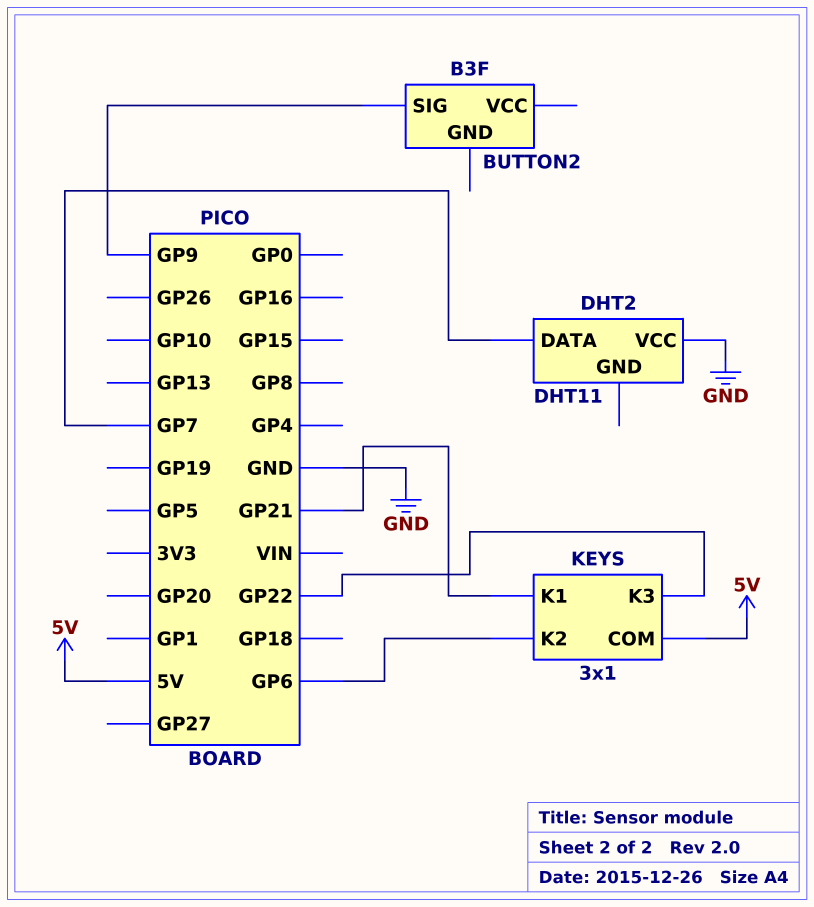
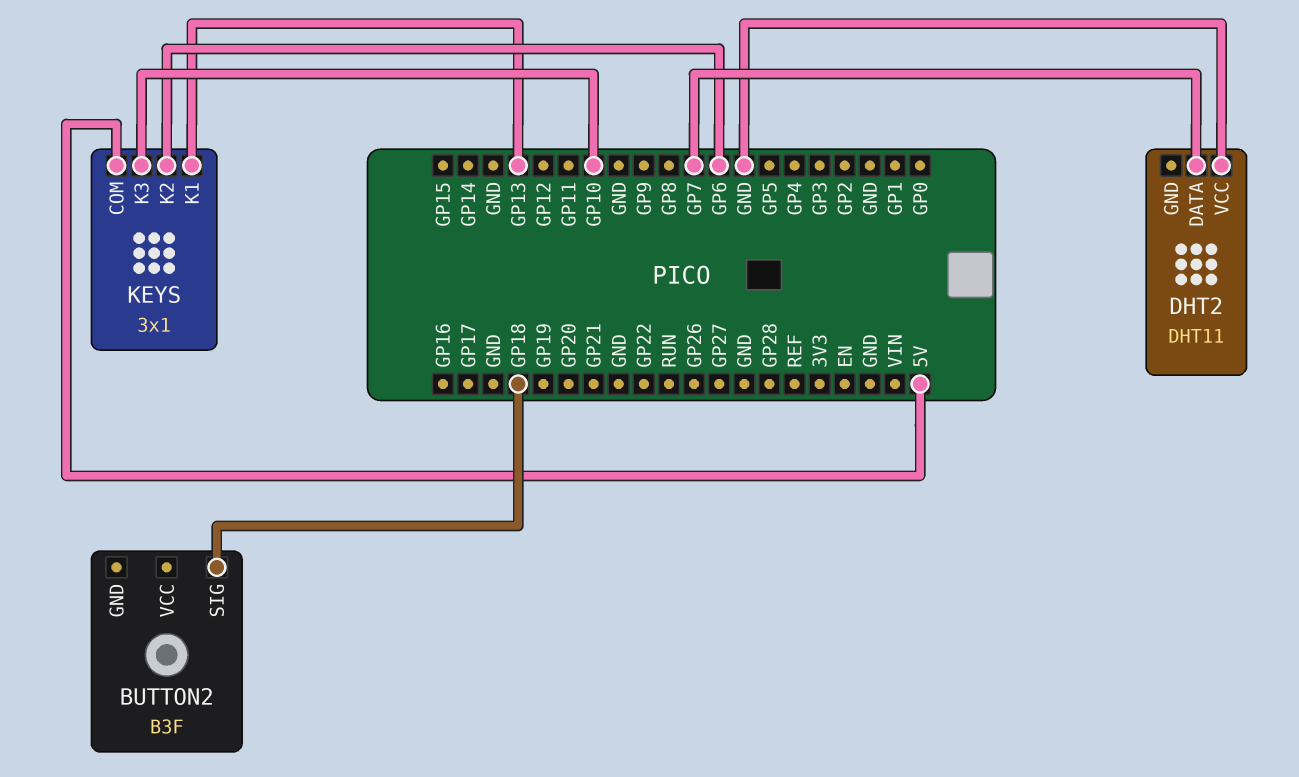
BUTTON2 pin SIG: GP9 -> GP18
KEYS pin K1: GP21 -> GP13
KEYS pin K3: GP22 -> GP10

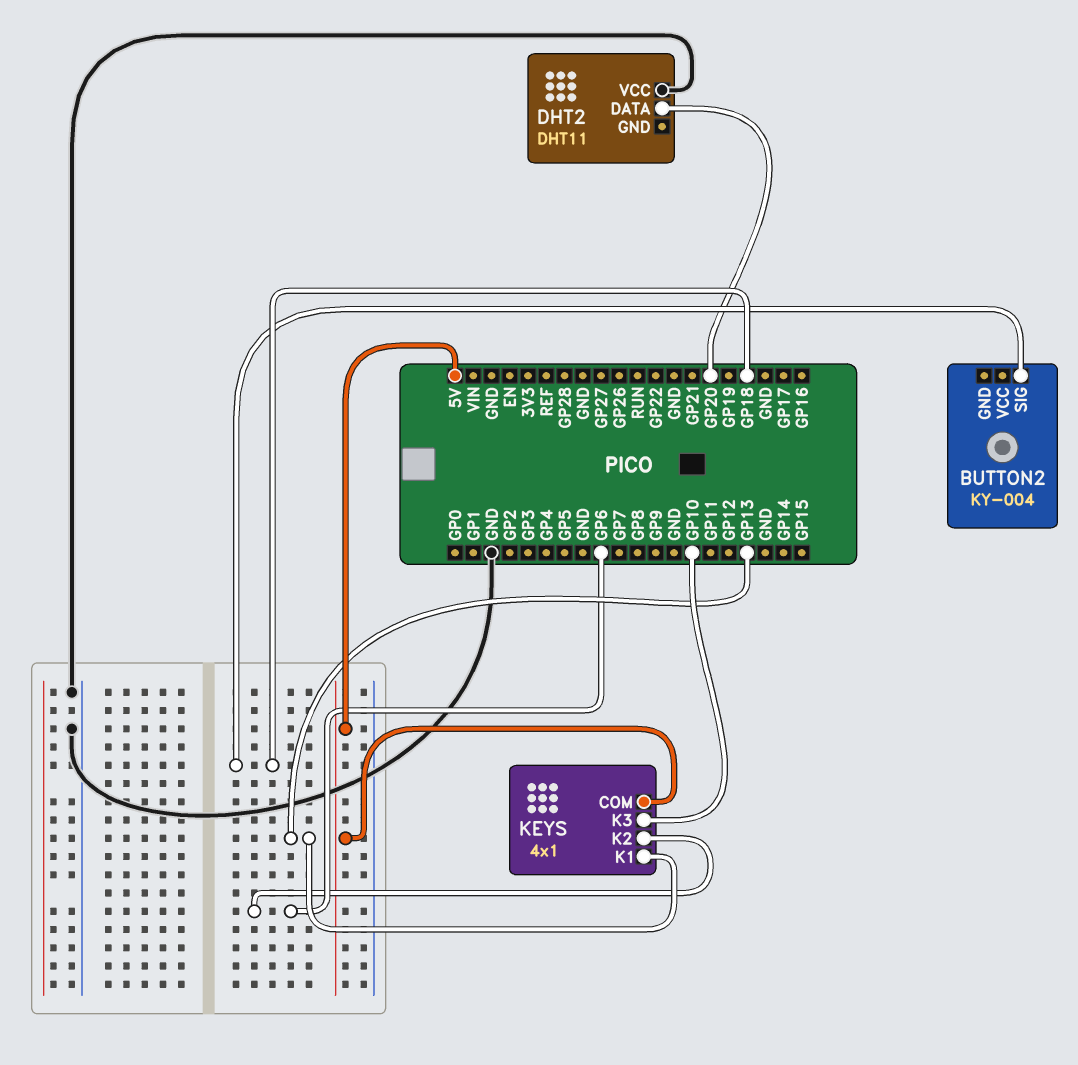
BUTTON2: B3F -> KY-004
DHT2 pin DATA: GP7 -> GP20
KEYS: 3x1 -> 4x1

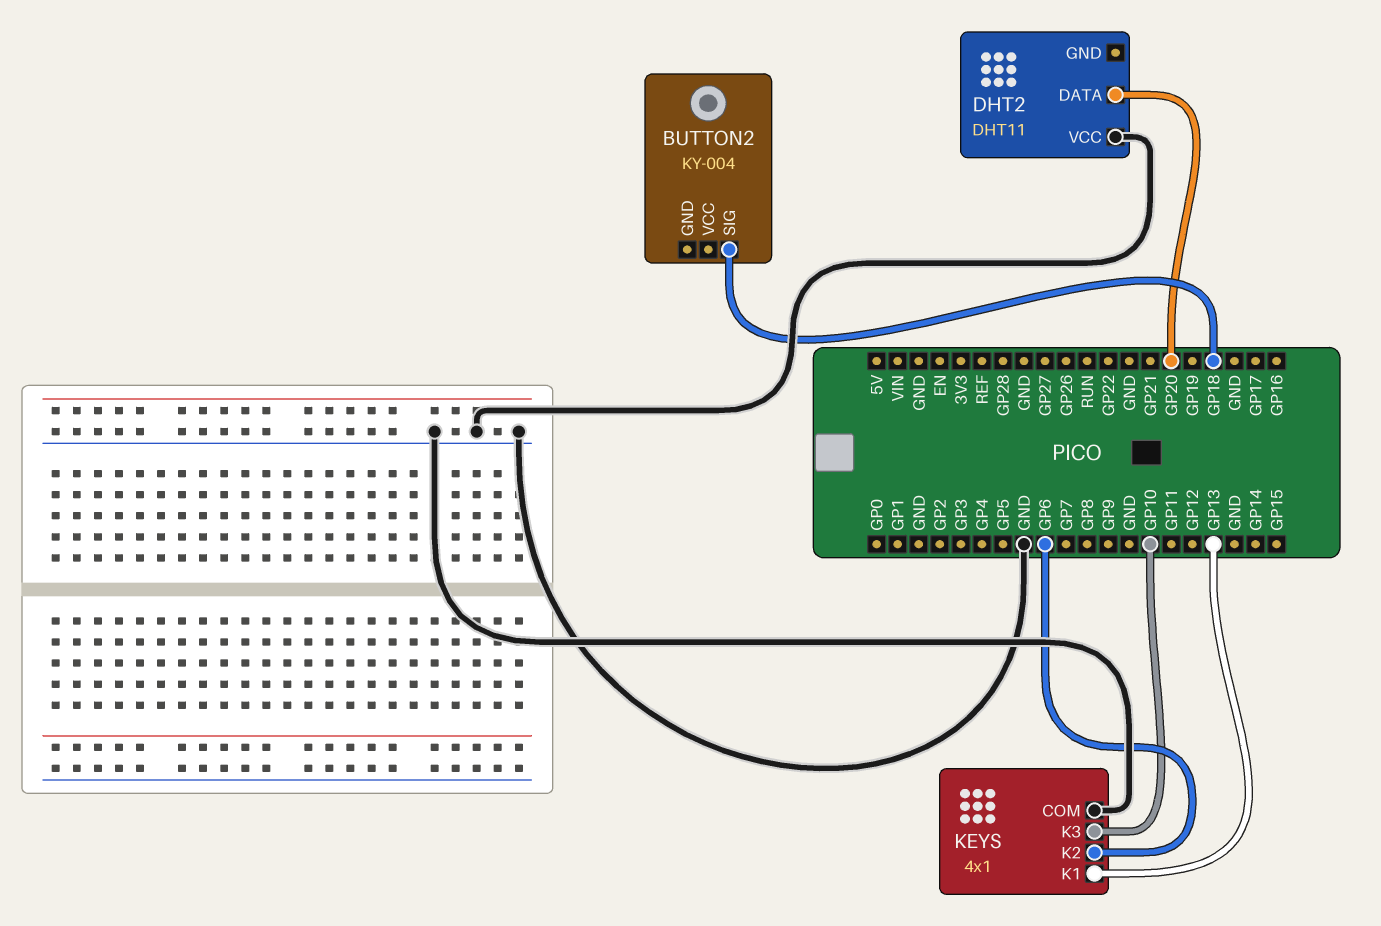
KEYS pin COM: 5V -> GND

